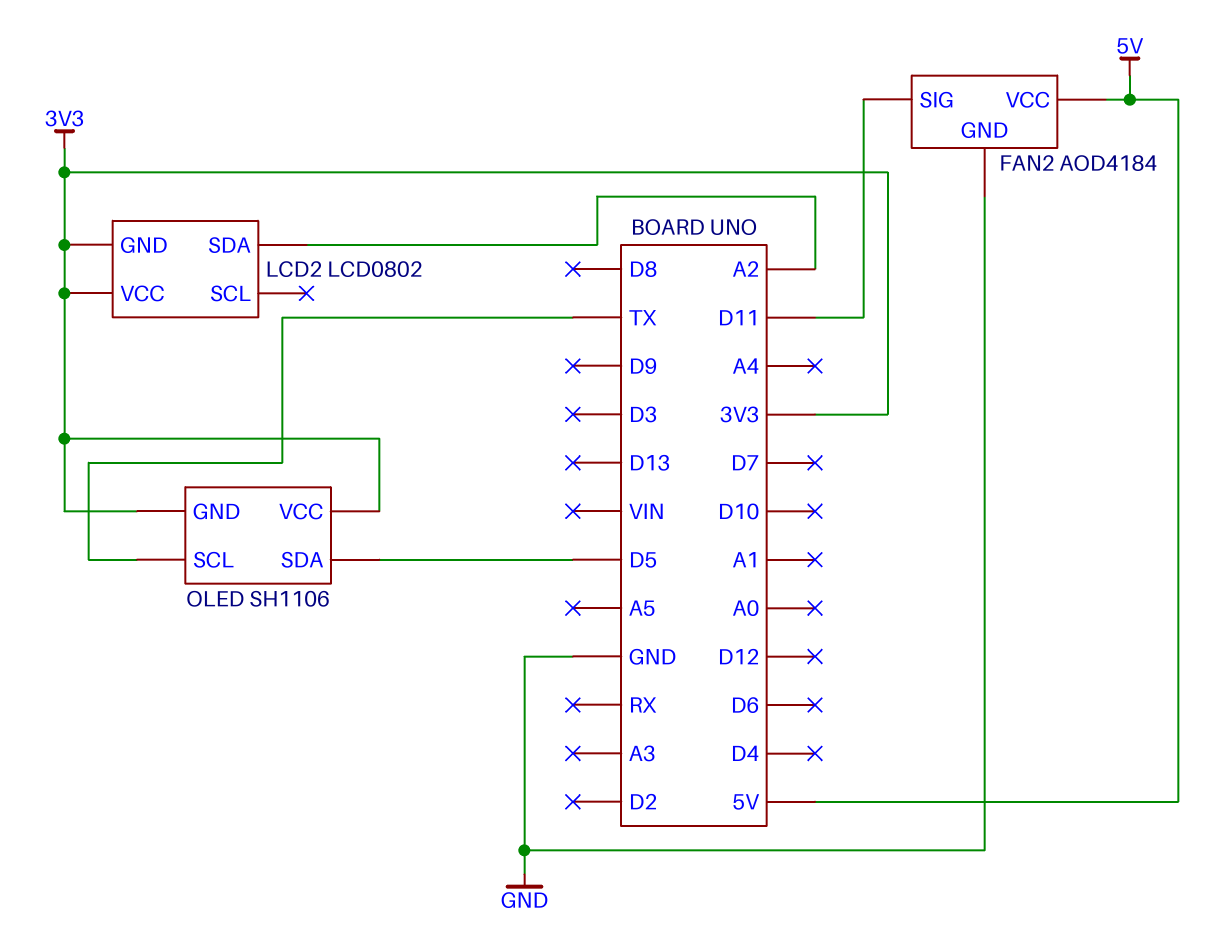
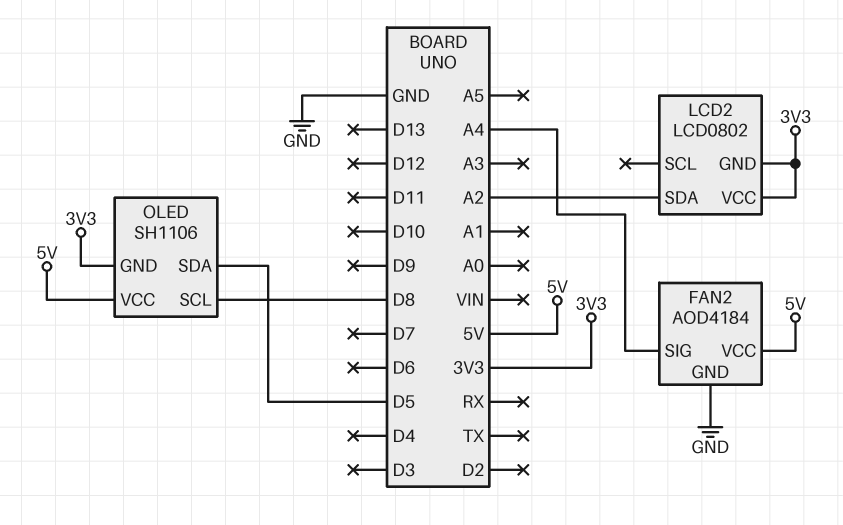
FAN2 pin SIG: D11 -> A4
OLED pin SCL: TX -> D8
OLED pin VCC: 3V3 -> 5V

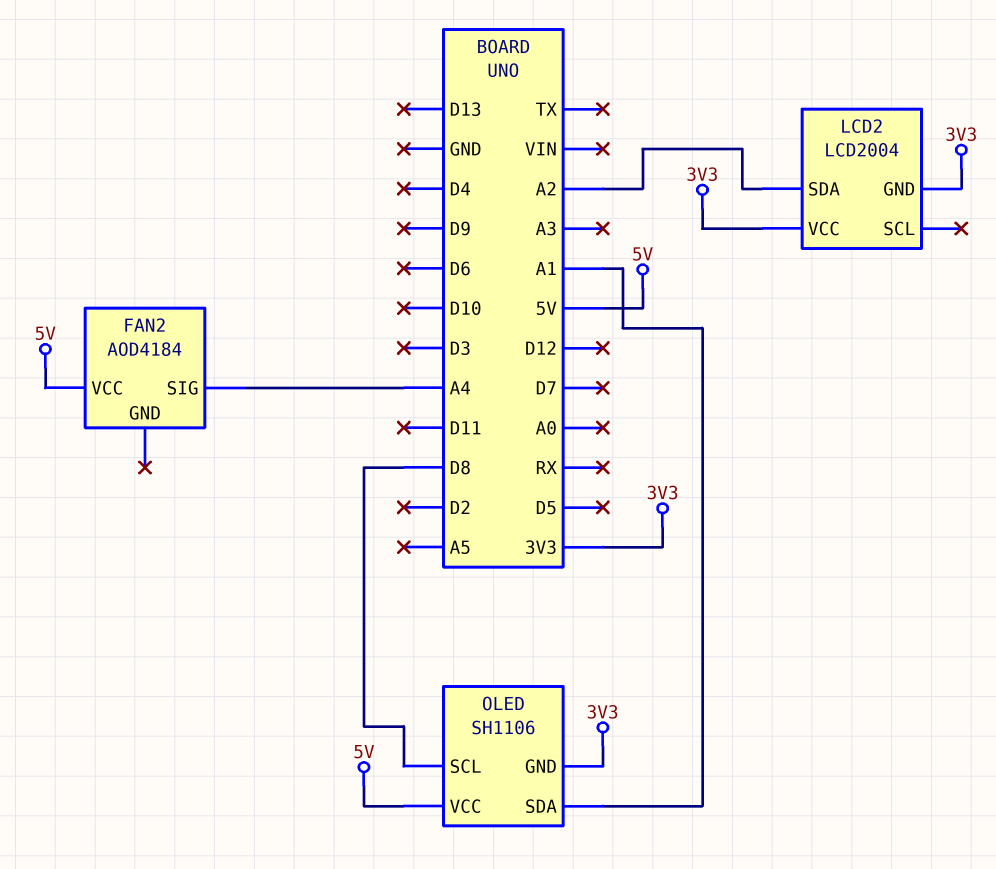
FAN2 pin GND: GND -> none
LCD2: LCD0802 -> LCD2004
OLED pin SDA: D5 -> A1

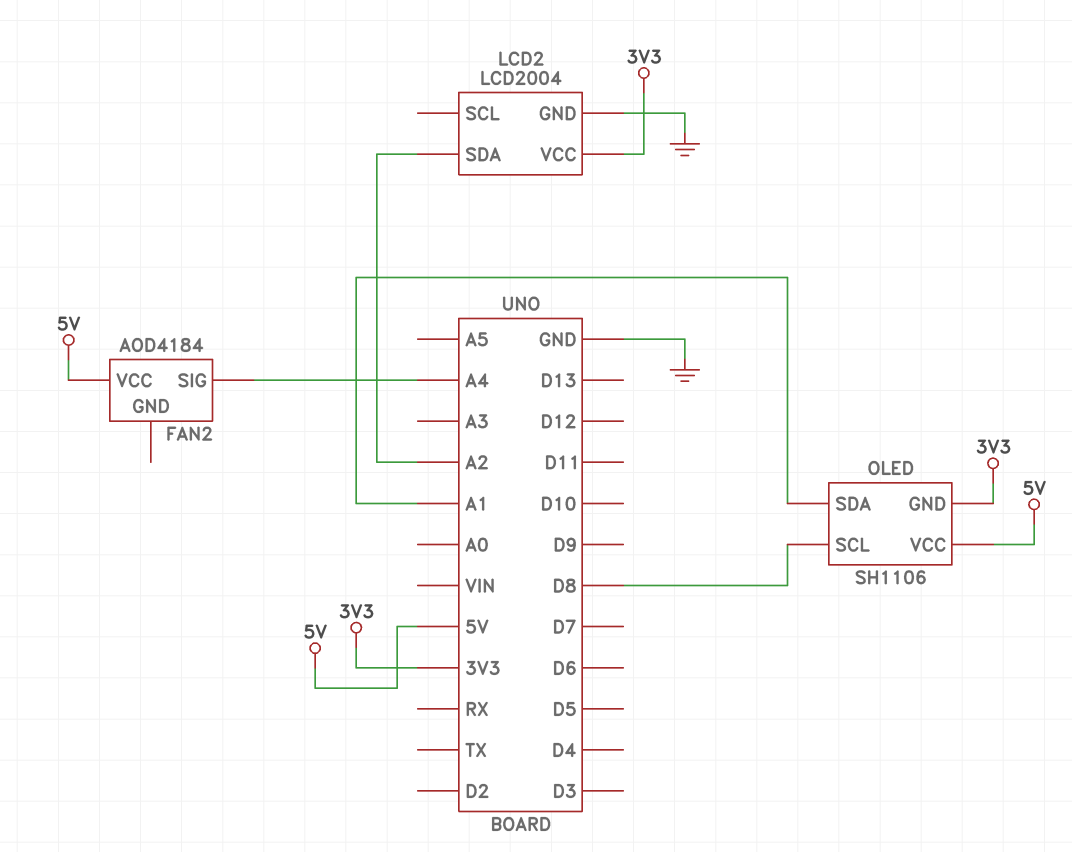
LCD2 pin GND: 3V3 -> GND

